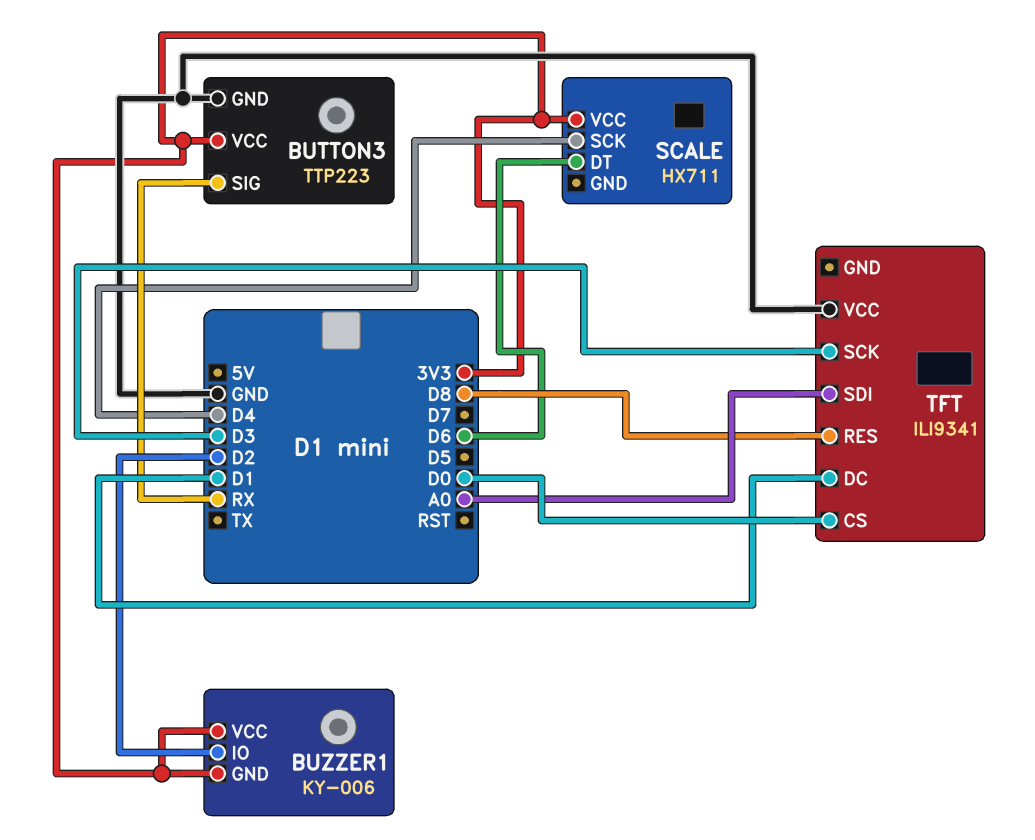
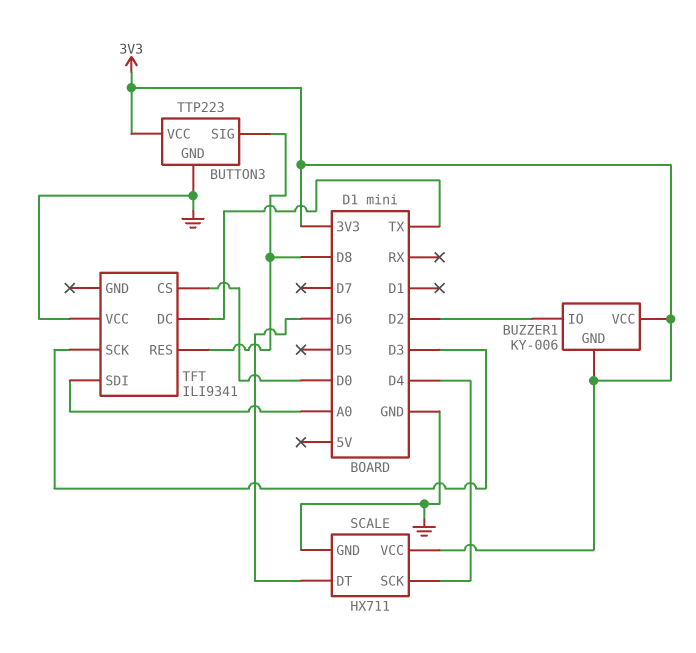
BUTTON3 pin SIG: RX -> D8
SCALE pin GND: none -> GND
TFT pin DC: D1 -> TX

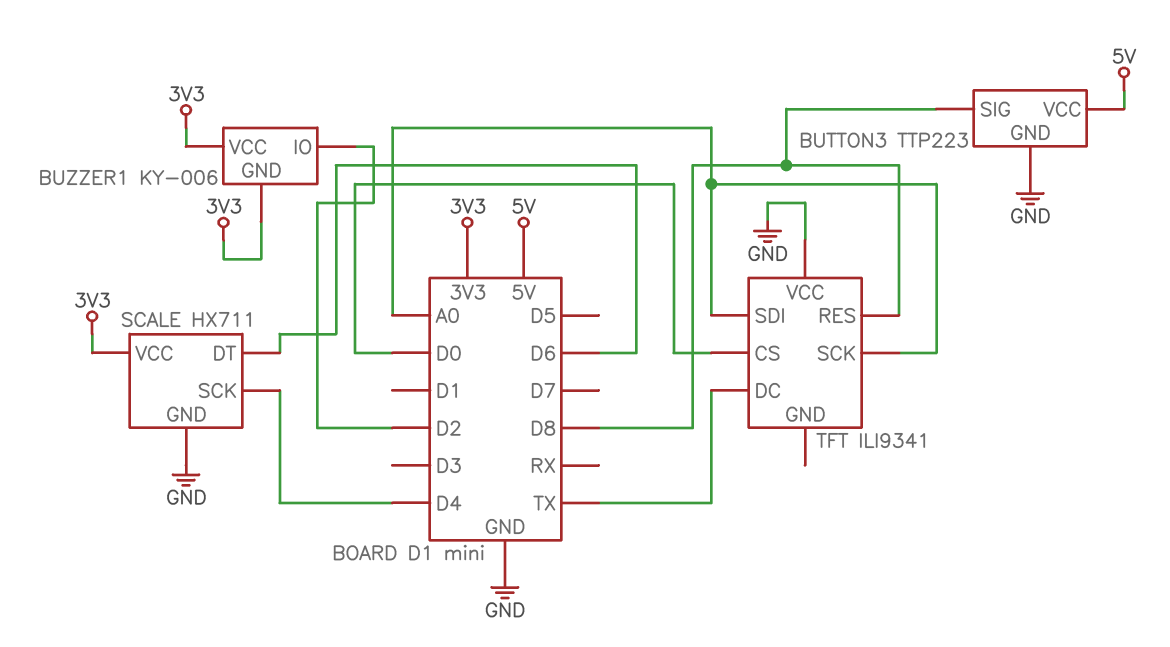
BUTTON3 pin VCC: 3V3 -> 5V
TFT pin SCK: D3 -> A0

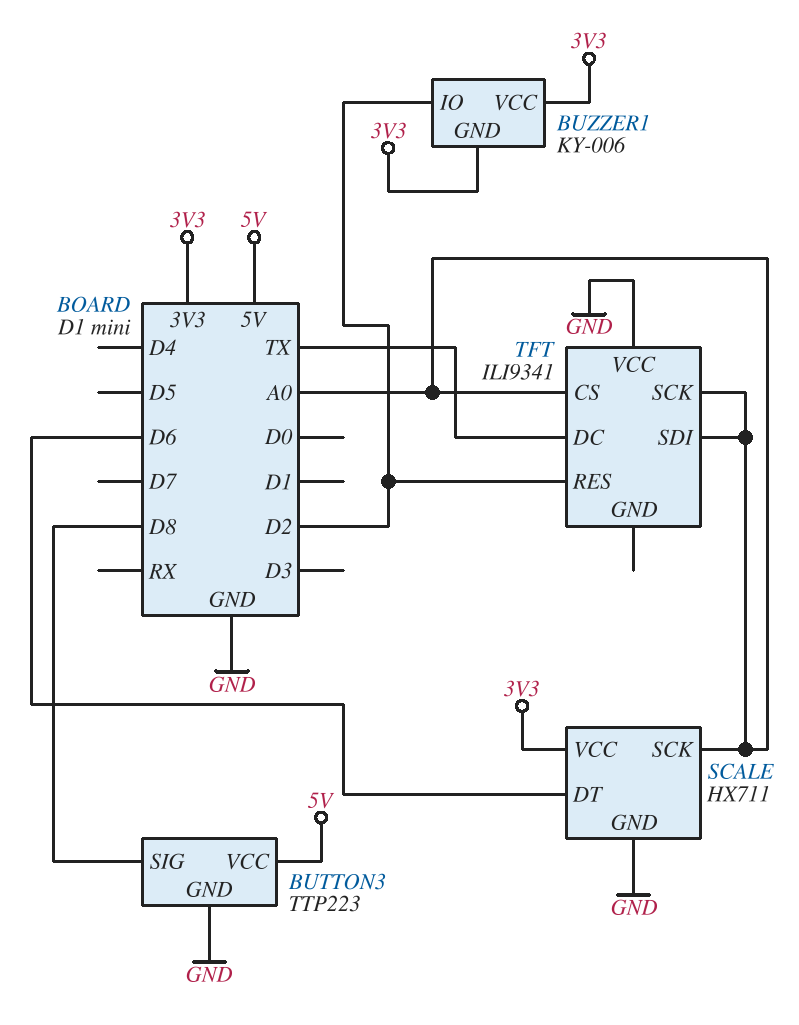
SCALE pin SCK: D4 -> A0
TFT pin CS: D0 -> A0
TFT pin RES: D8 -> D2

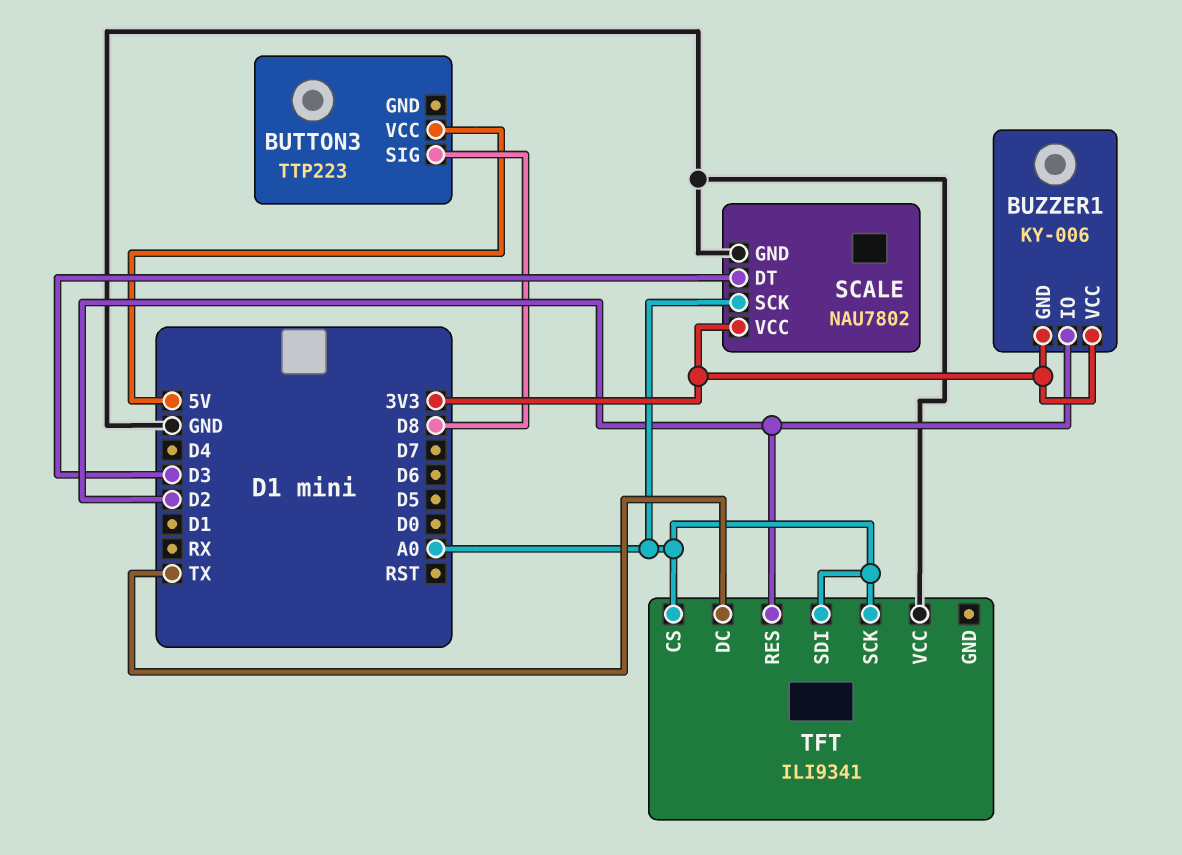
BUTTON3 pin GND: GND -> none
SCALE: HX711 -> NAU7802
SCALE pin DT: D6 -> D3

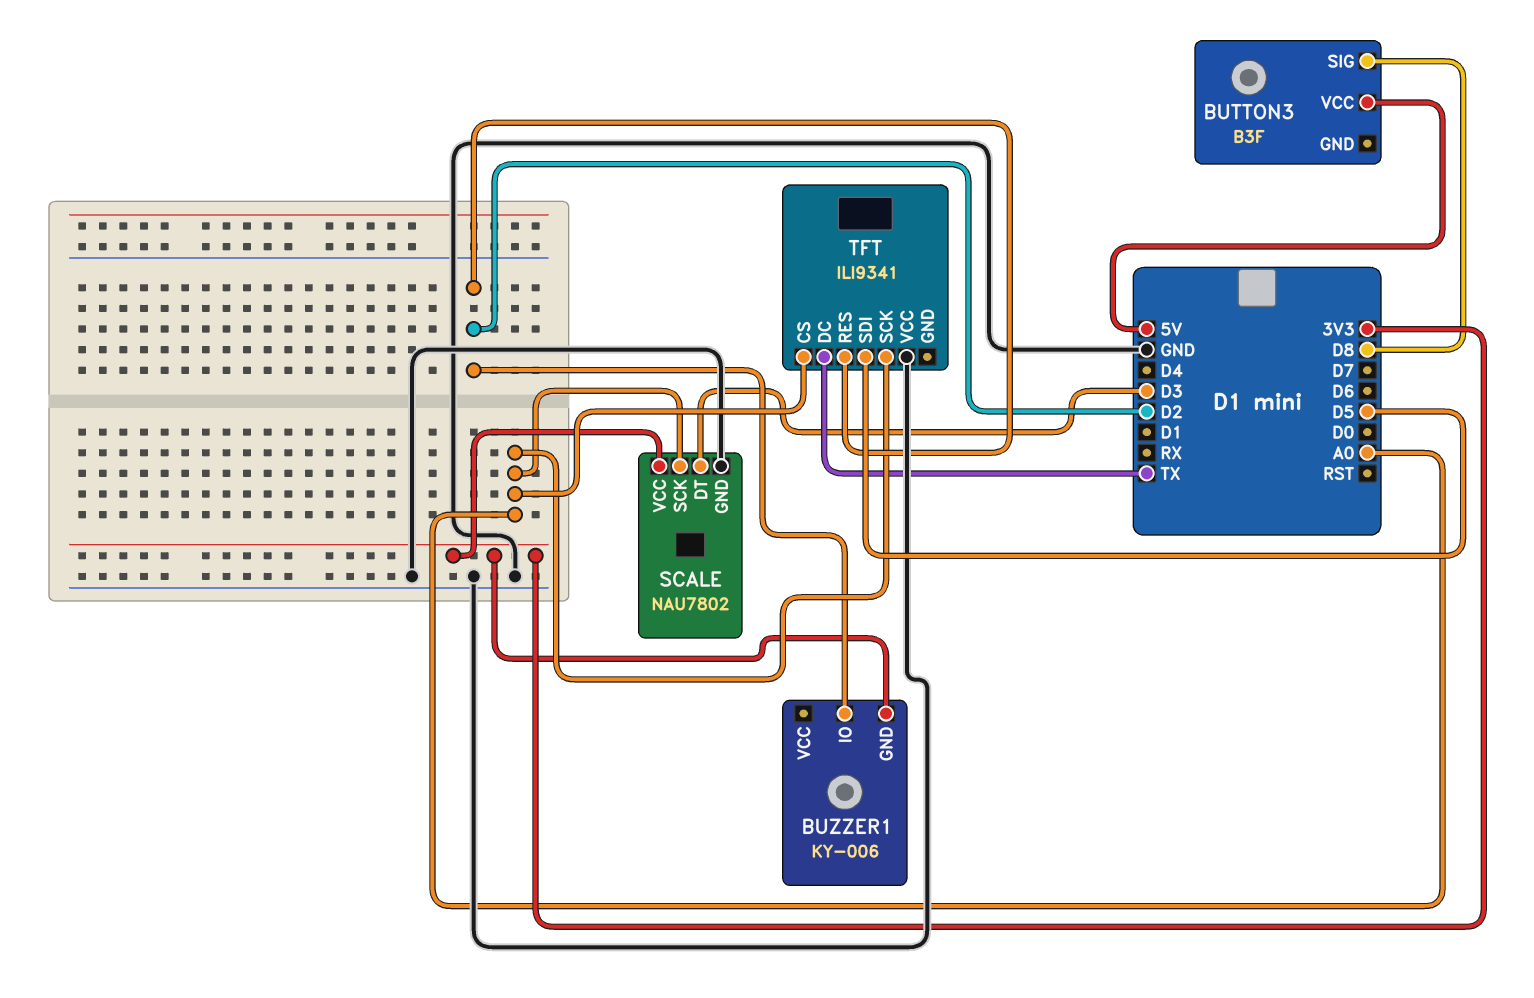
BUTTON3: TTP223 -> B3F
BUZZER1 pin VCC: 3V3 -> none
TFT pin SDI: A0 -> D5

